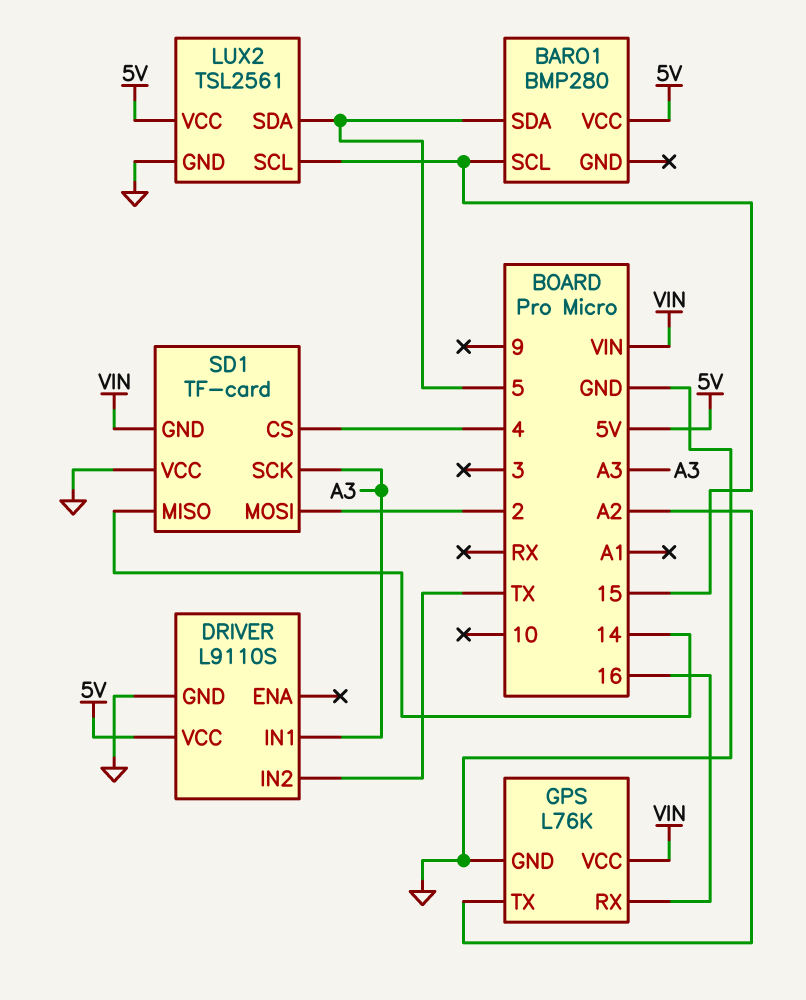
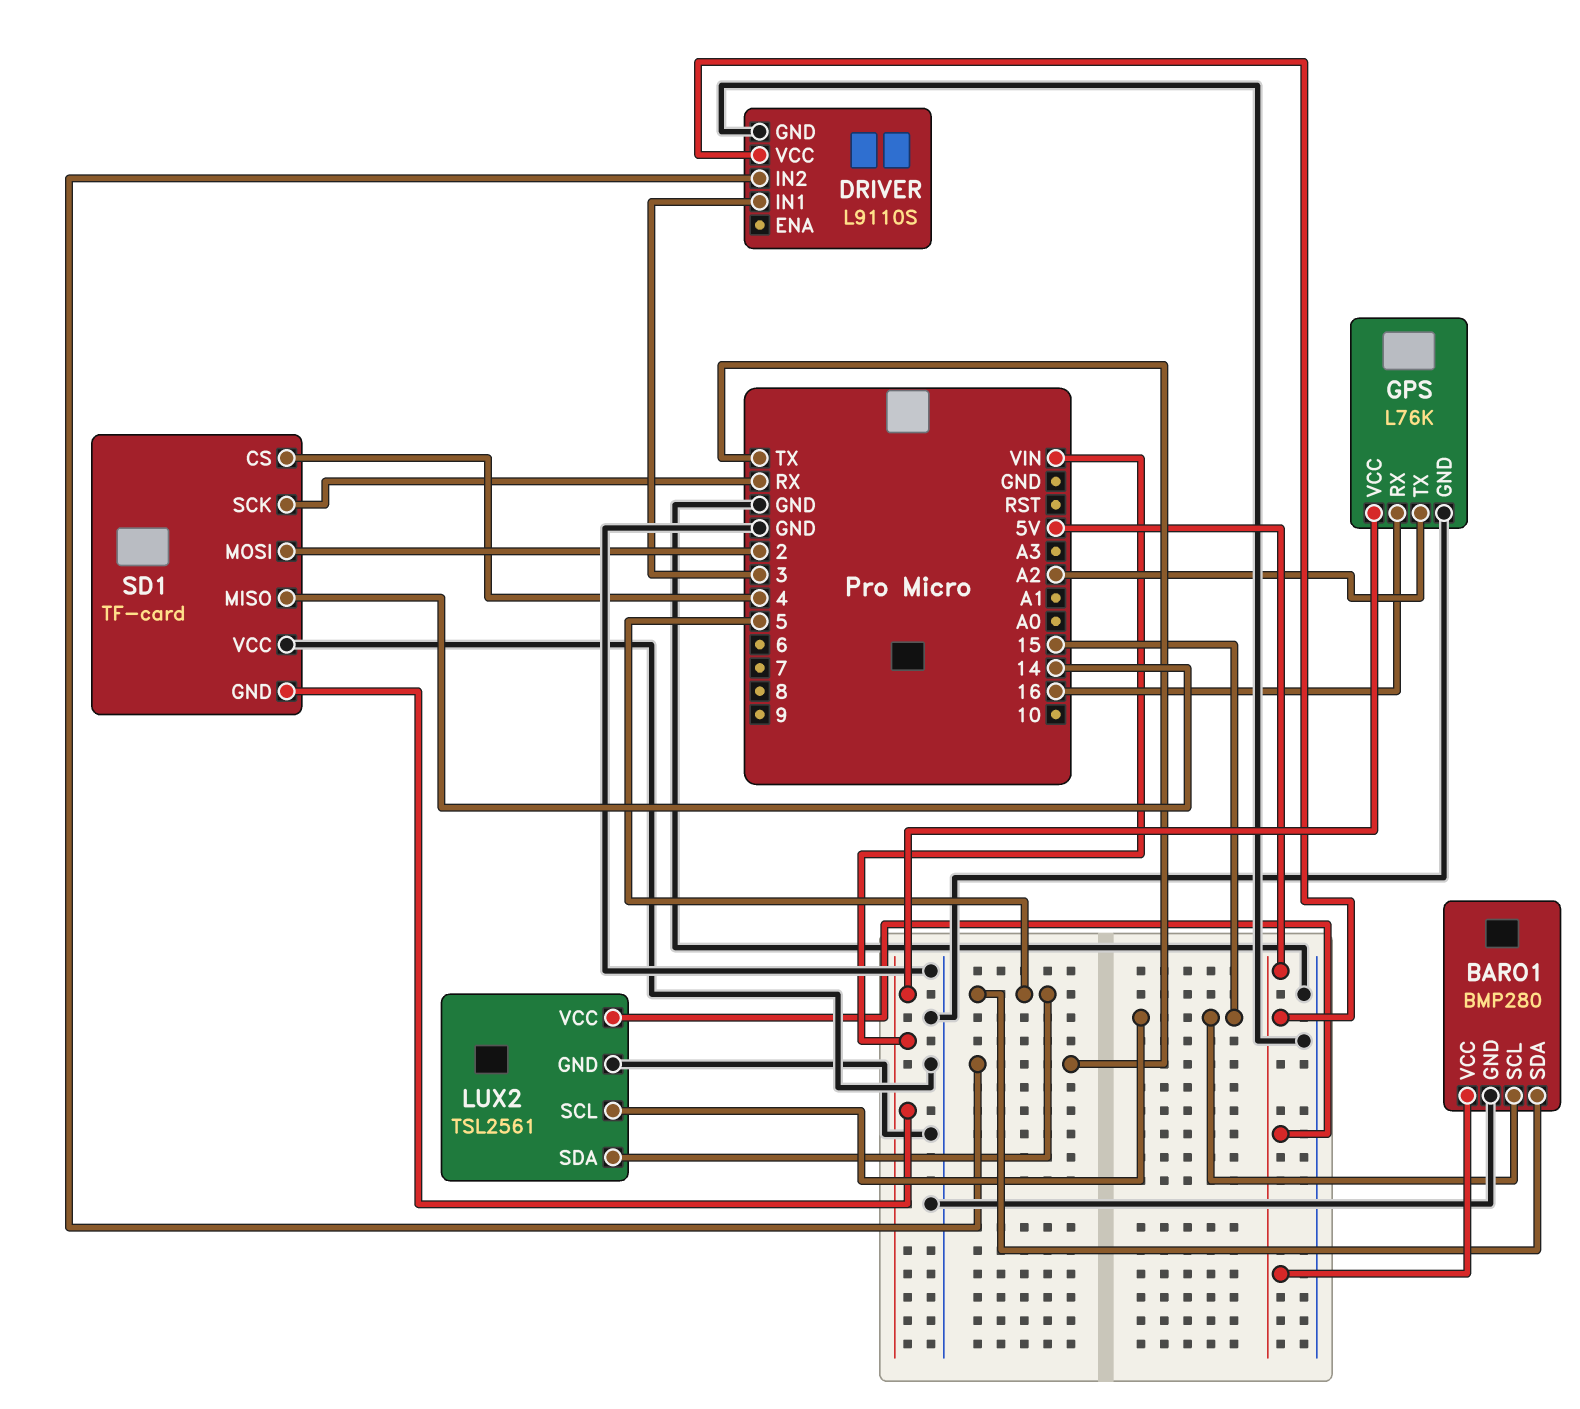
BARO1 pin GND: none -> GND
DRIVER pin IN1: A3 -> 3
SD1 pin SCK: A3 -> RX

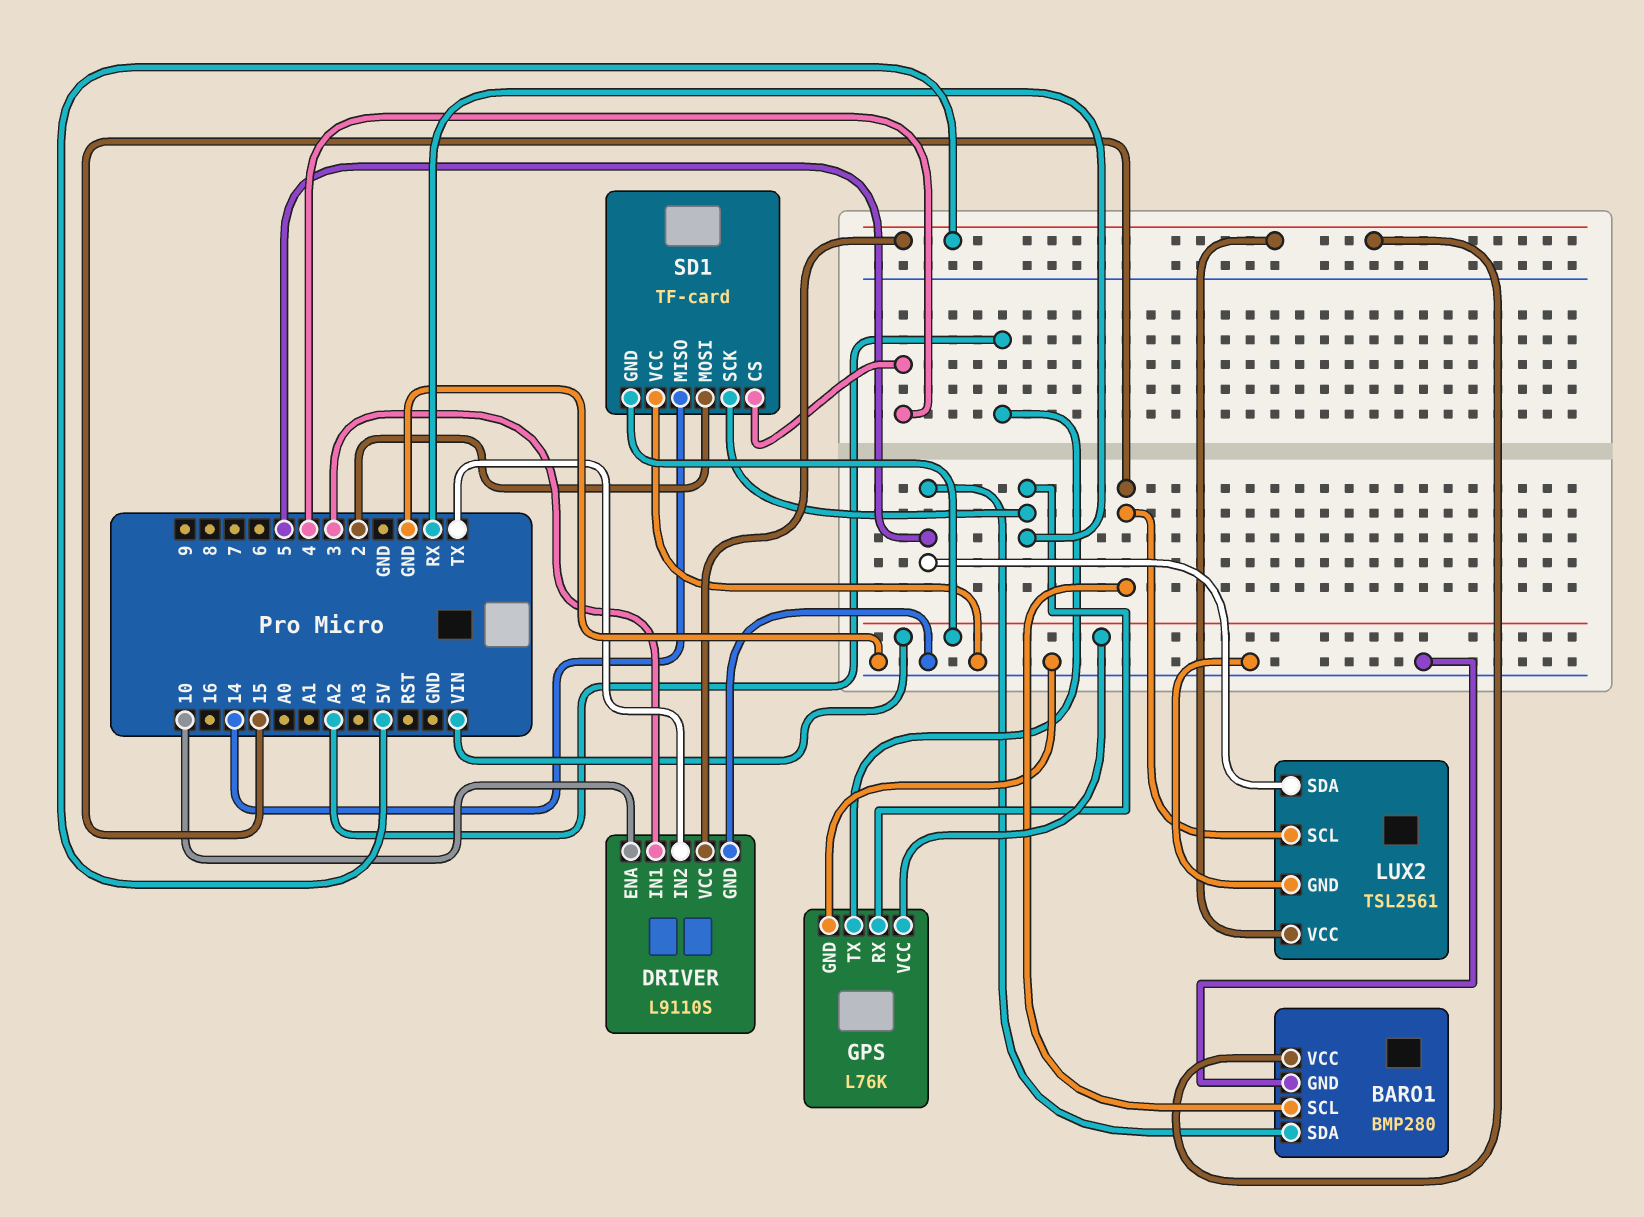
DRIVER pin ENA: none -> 10
GPS pin RX: 16 -> RX

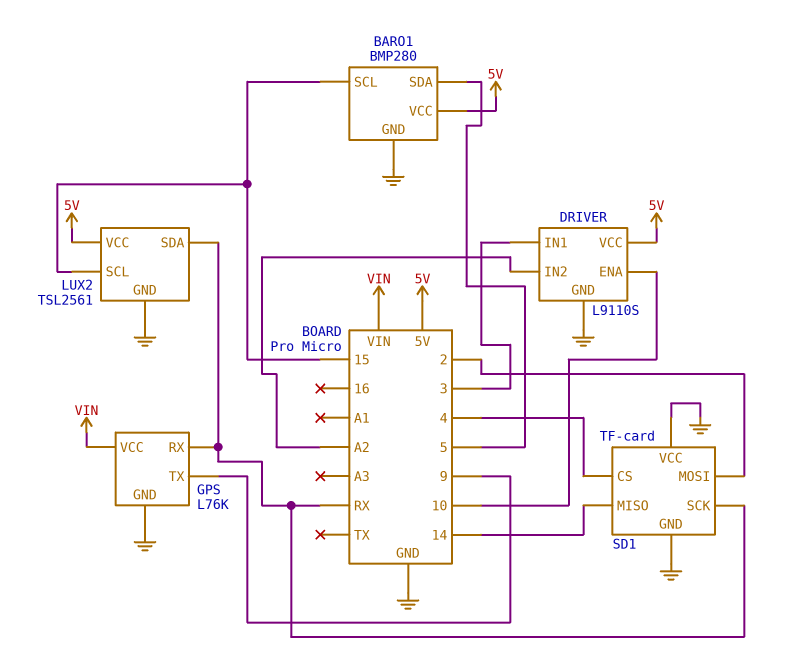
DRIVER pin IN2: TX -> A2
GPS pin TX: A2 -> 9
LUX2 pin SDA: 5 -> RX
SD1 pin GND: VIN -> GND

